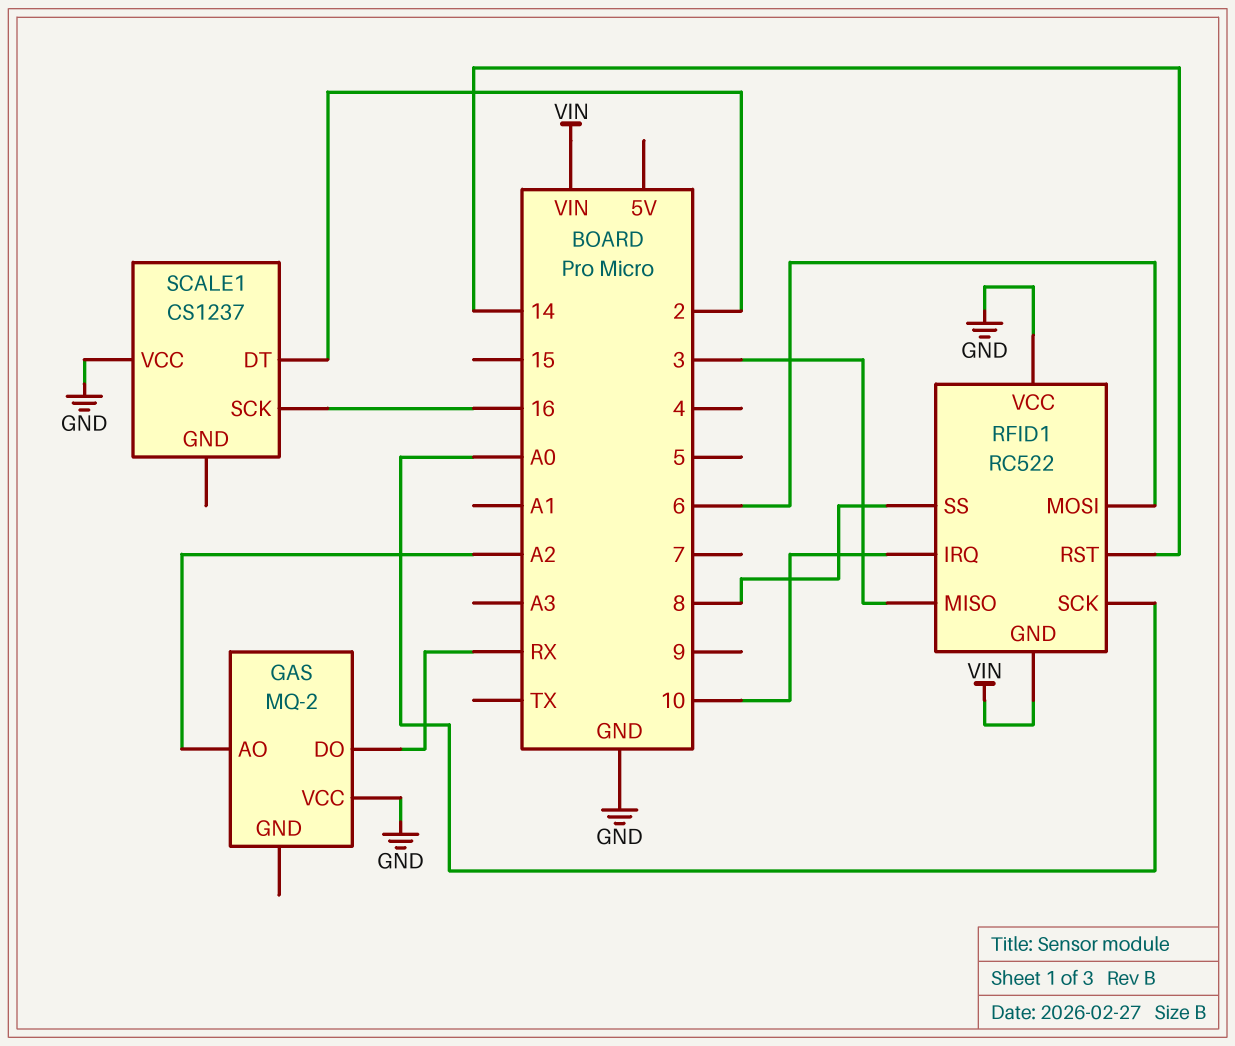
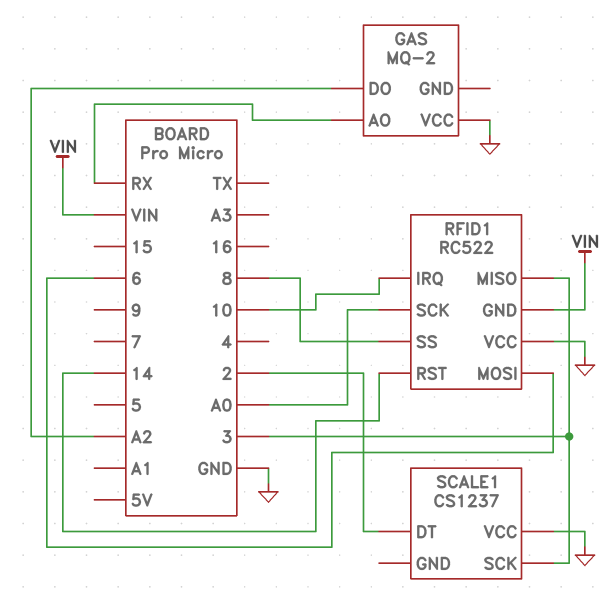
GAS pin AO: A2 -> RX
GAS pin DO: RX -> A2
SCALE1 pin SCK: 16 -> 3

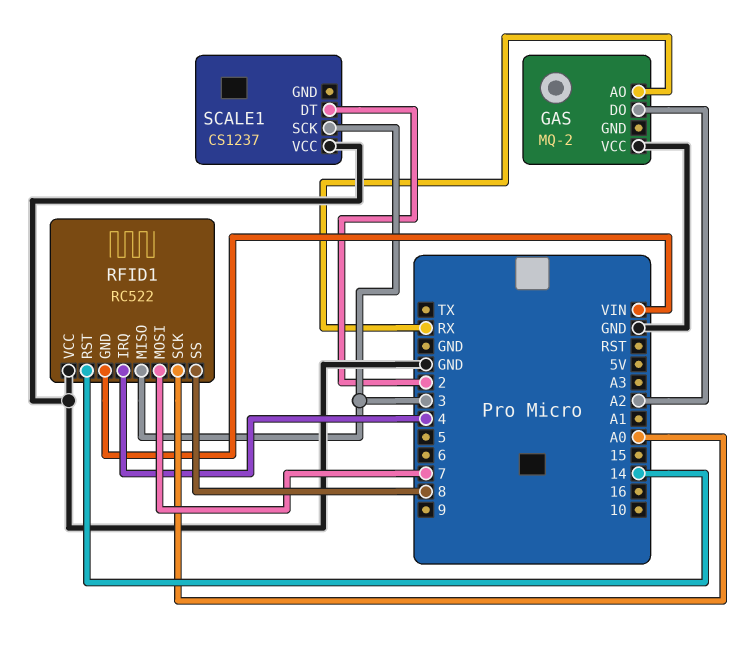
RFID1 pin IRQ: 10 -> 4
RFID1 pin MOSI: 6 -> 7

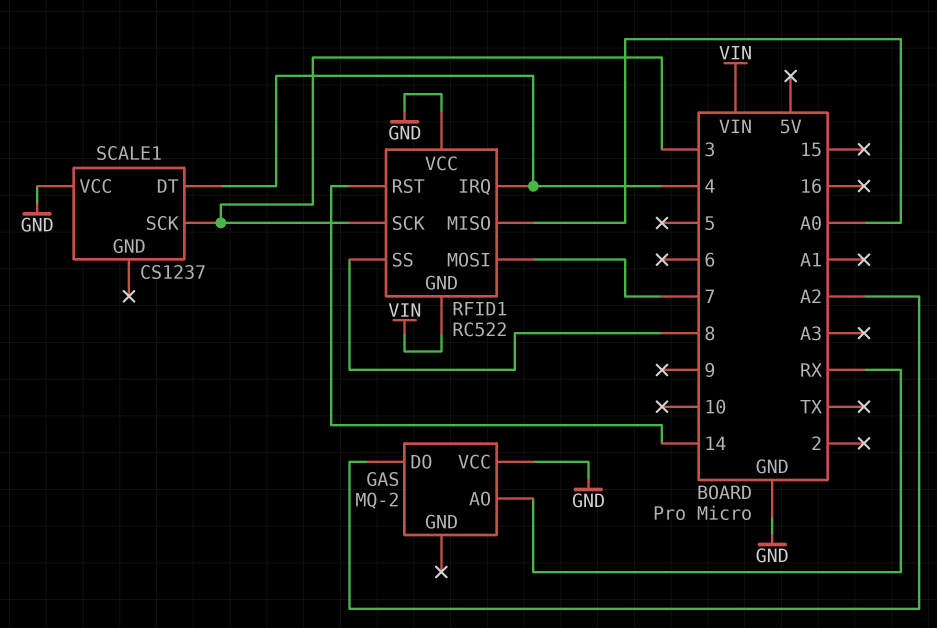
RFID1 pin MISO: 3 -> A0
RFID1 pin SCK: A0 -> 3
SCALE1 pin DT: 2 -> 4

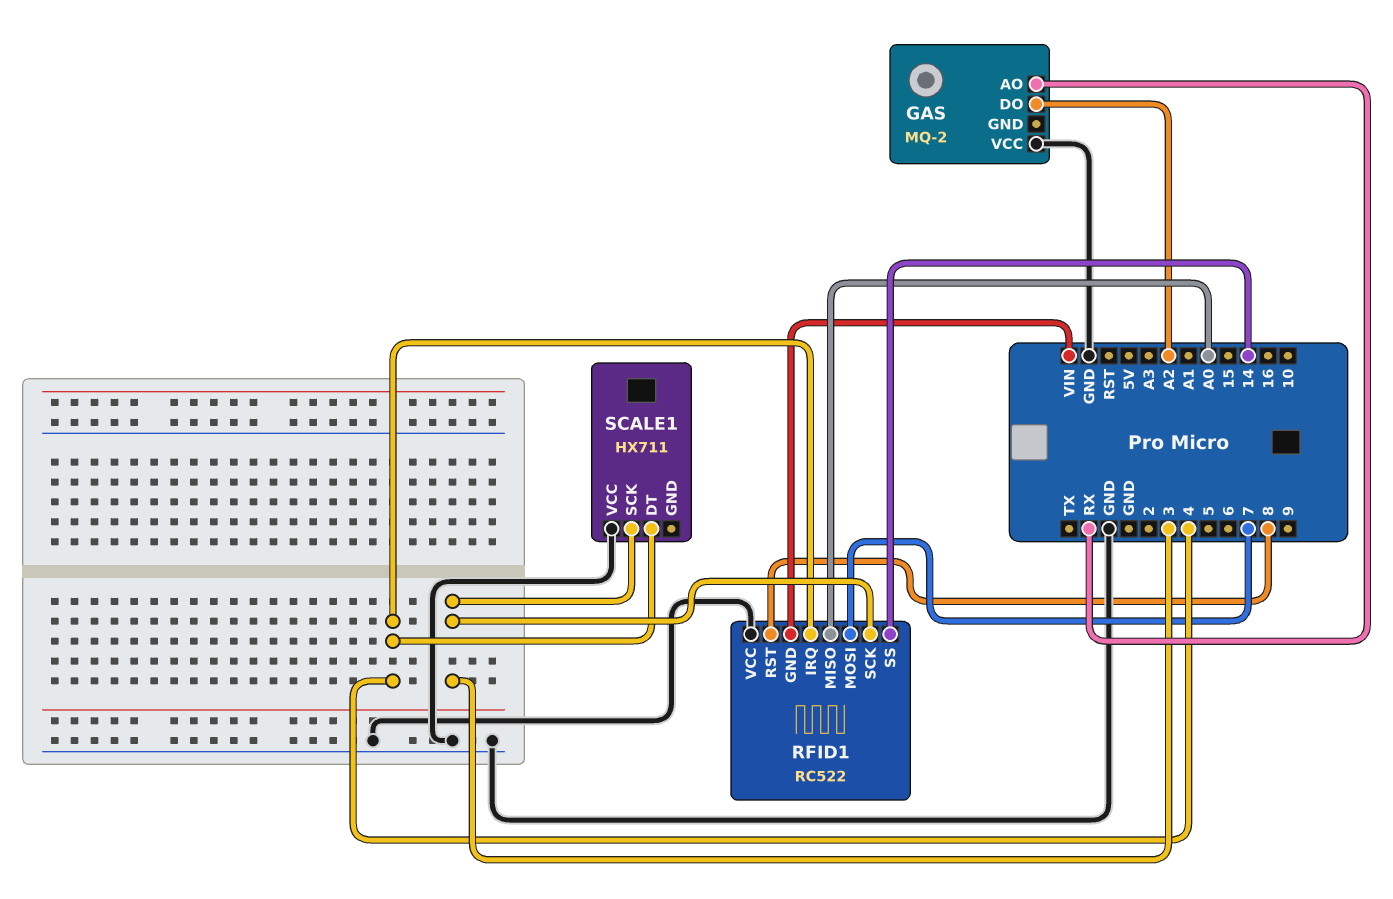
RFID1 pin RST: 14 -> 8
RFID1 pin SS: 8 -> 14
SCALE1: CS1237 -> HX711

